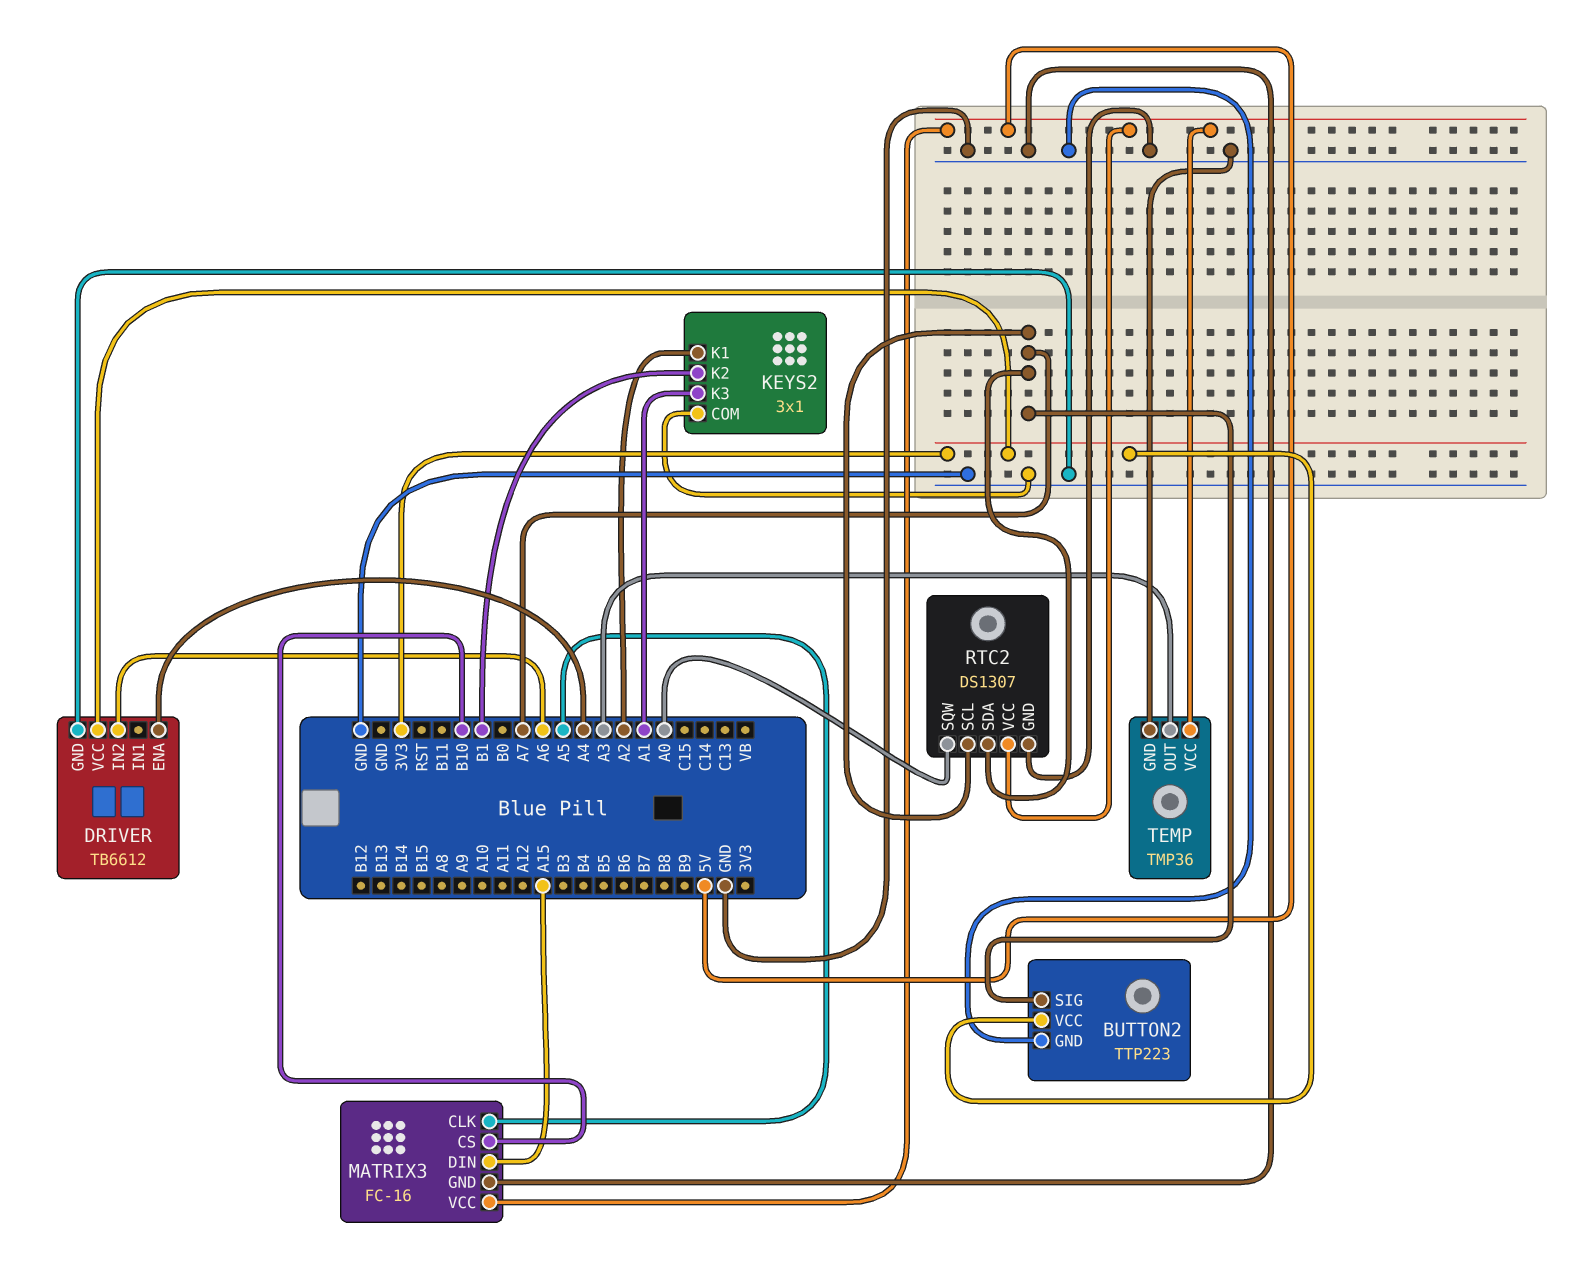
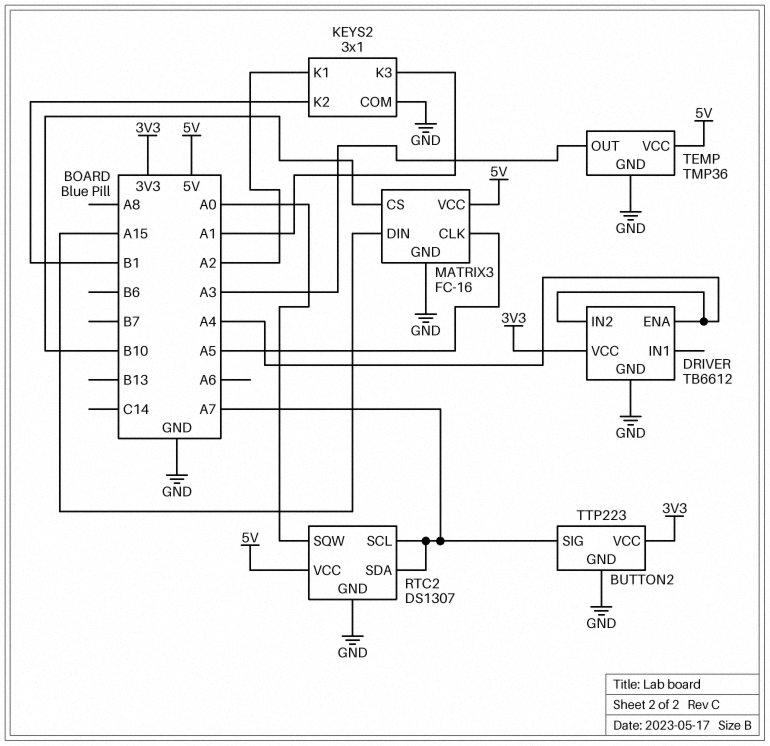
DRIVER pin IN2: A6 -> A4

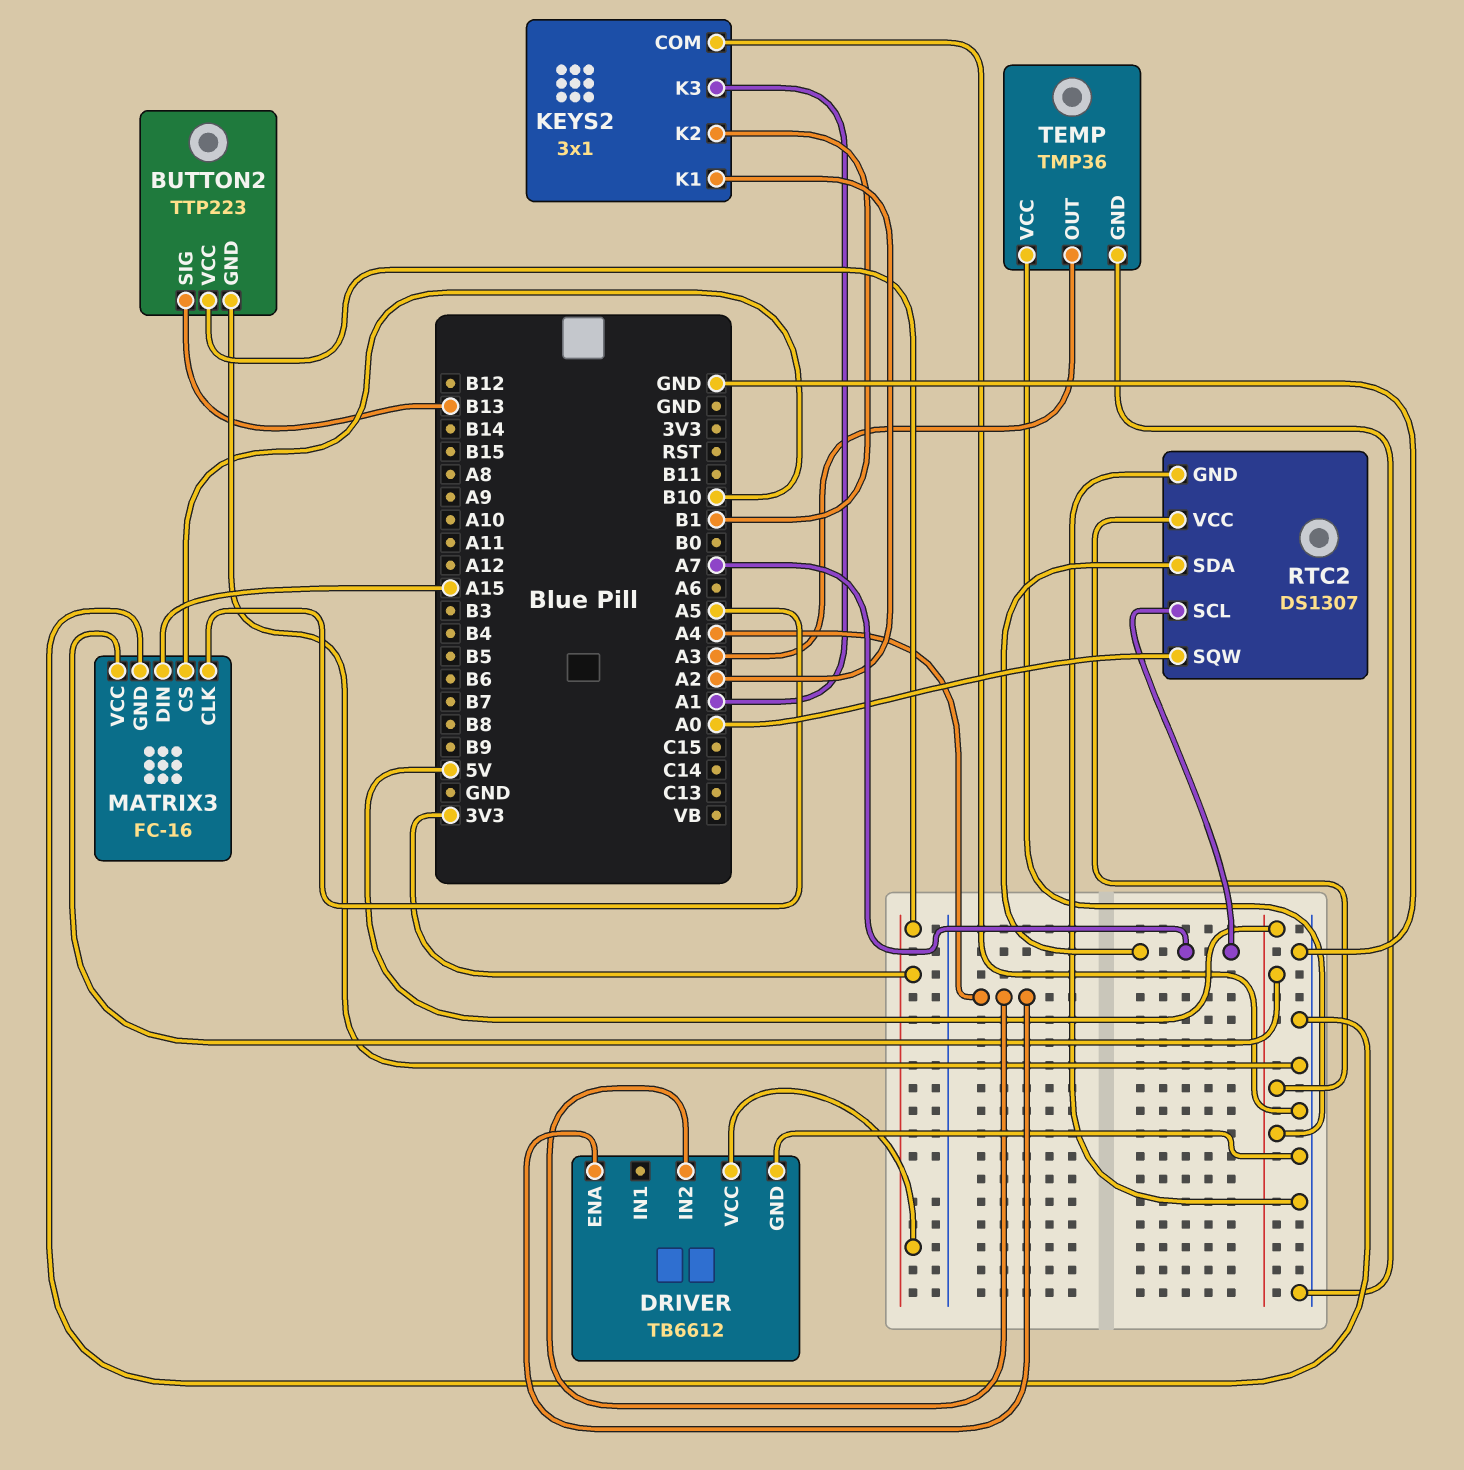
BUTTON2 pin SIG: A7 -> B13

